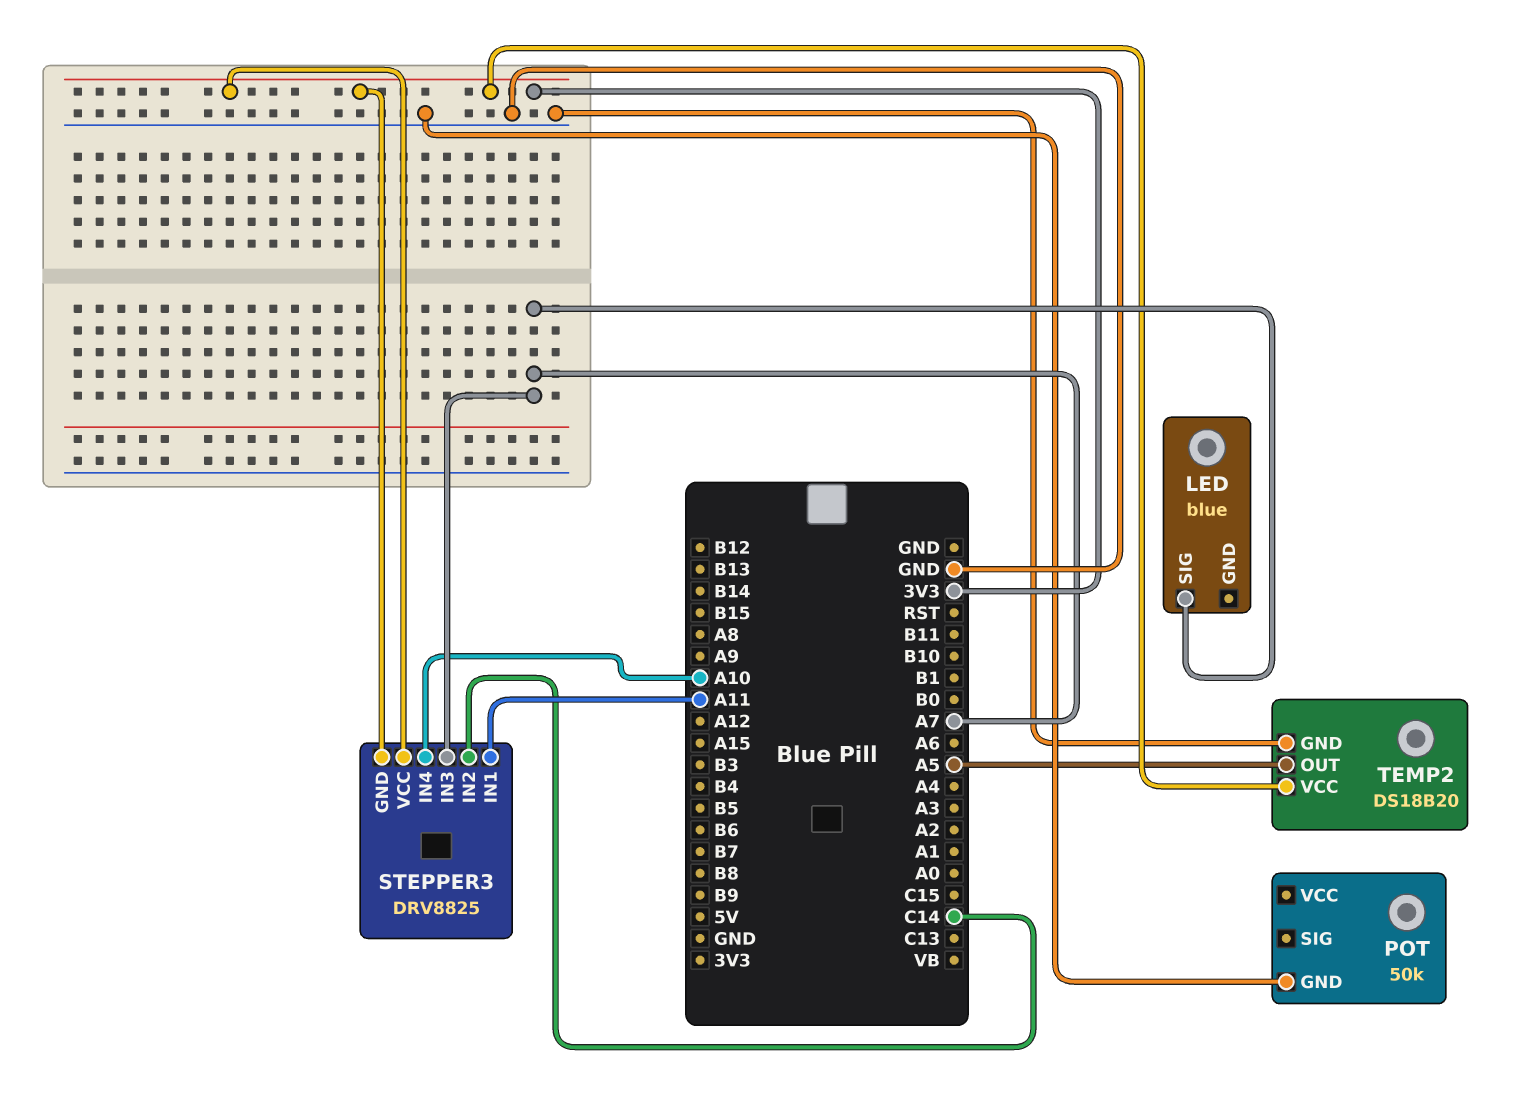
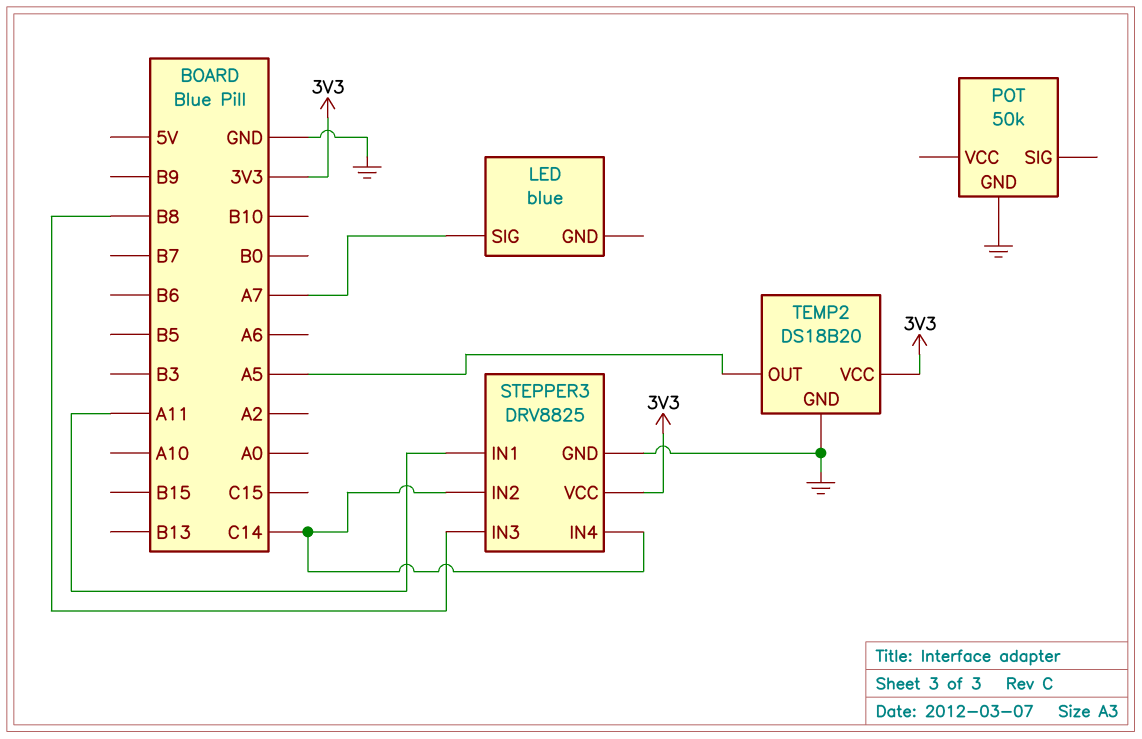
STEPPER3 pin GND: 3V3 -> GND
STEPPER3 pin IN3: A7 -> B8
STEPPER3 pin IN4: A10 -> C14

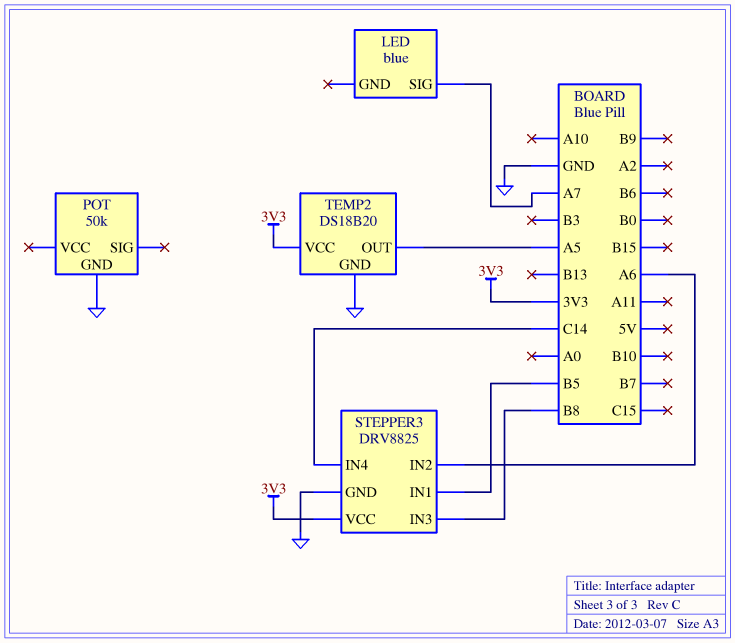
STEPPER3 pin IN1: A11 -> B5
STEPPER3 pin IN2: C14 -> A6

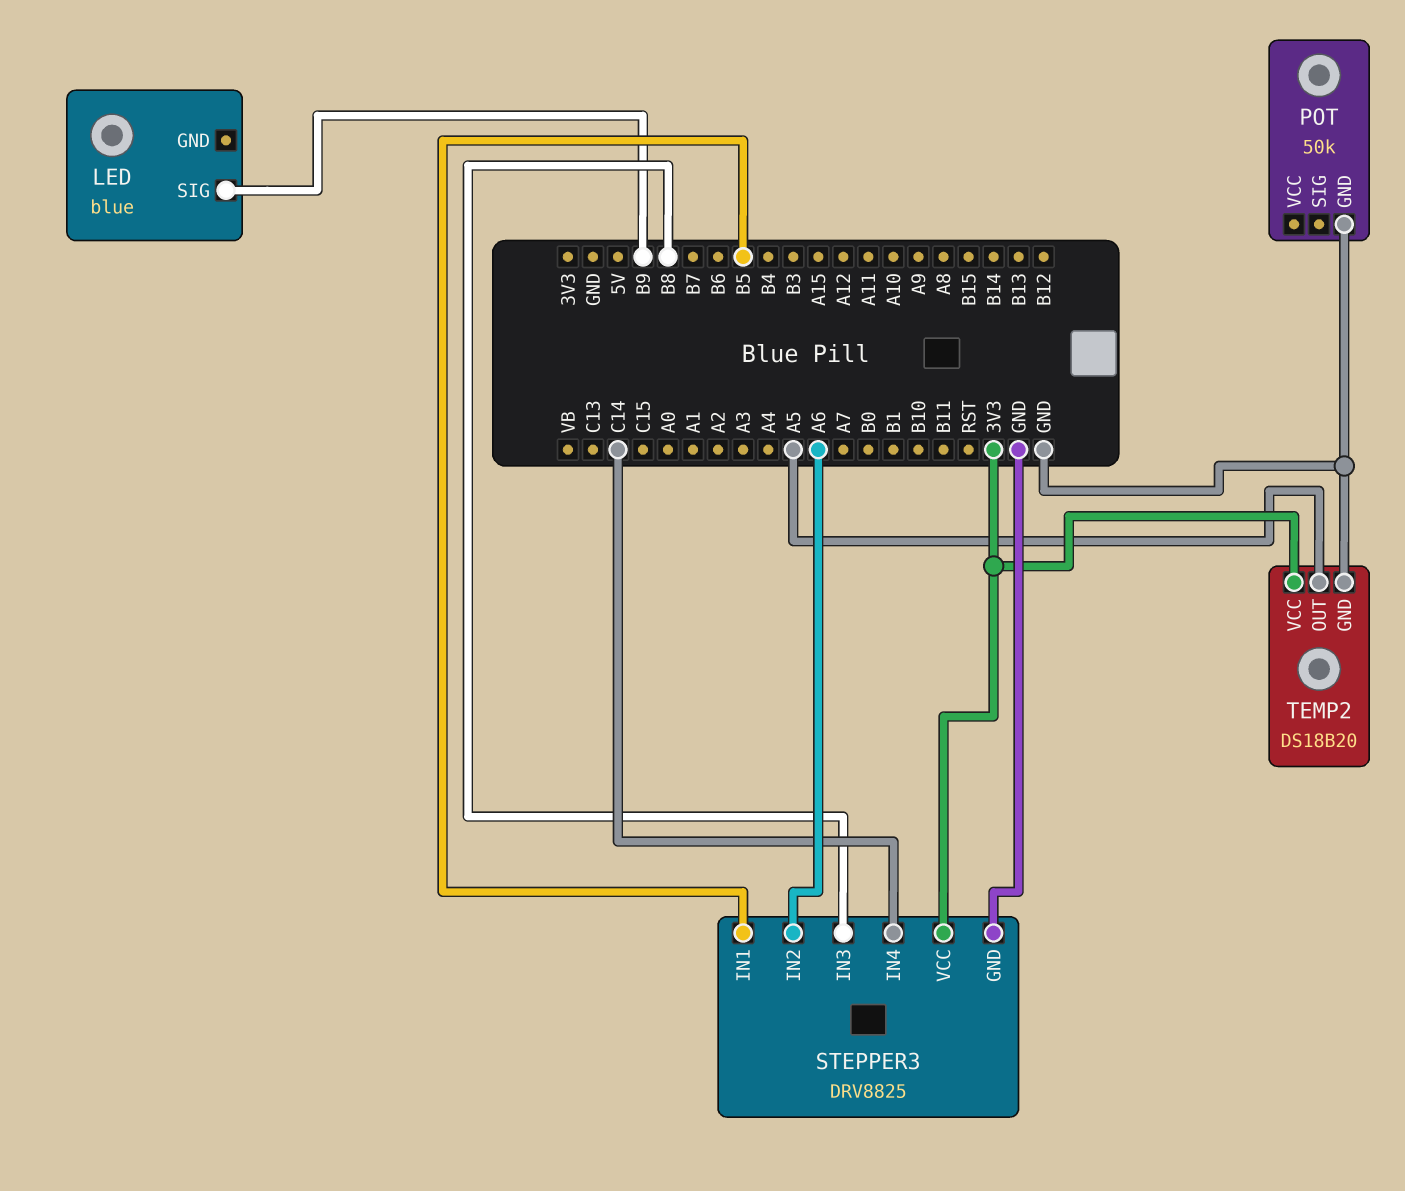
LED pin SIG: A7 -> B9

